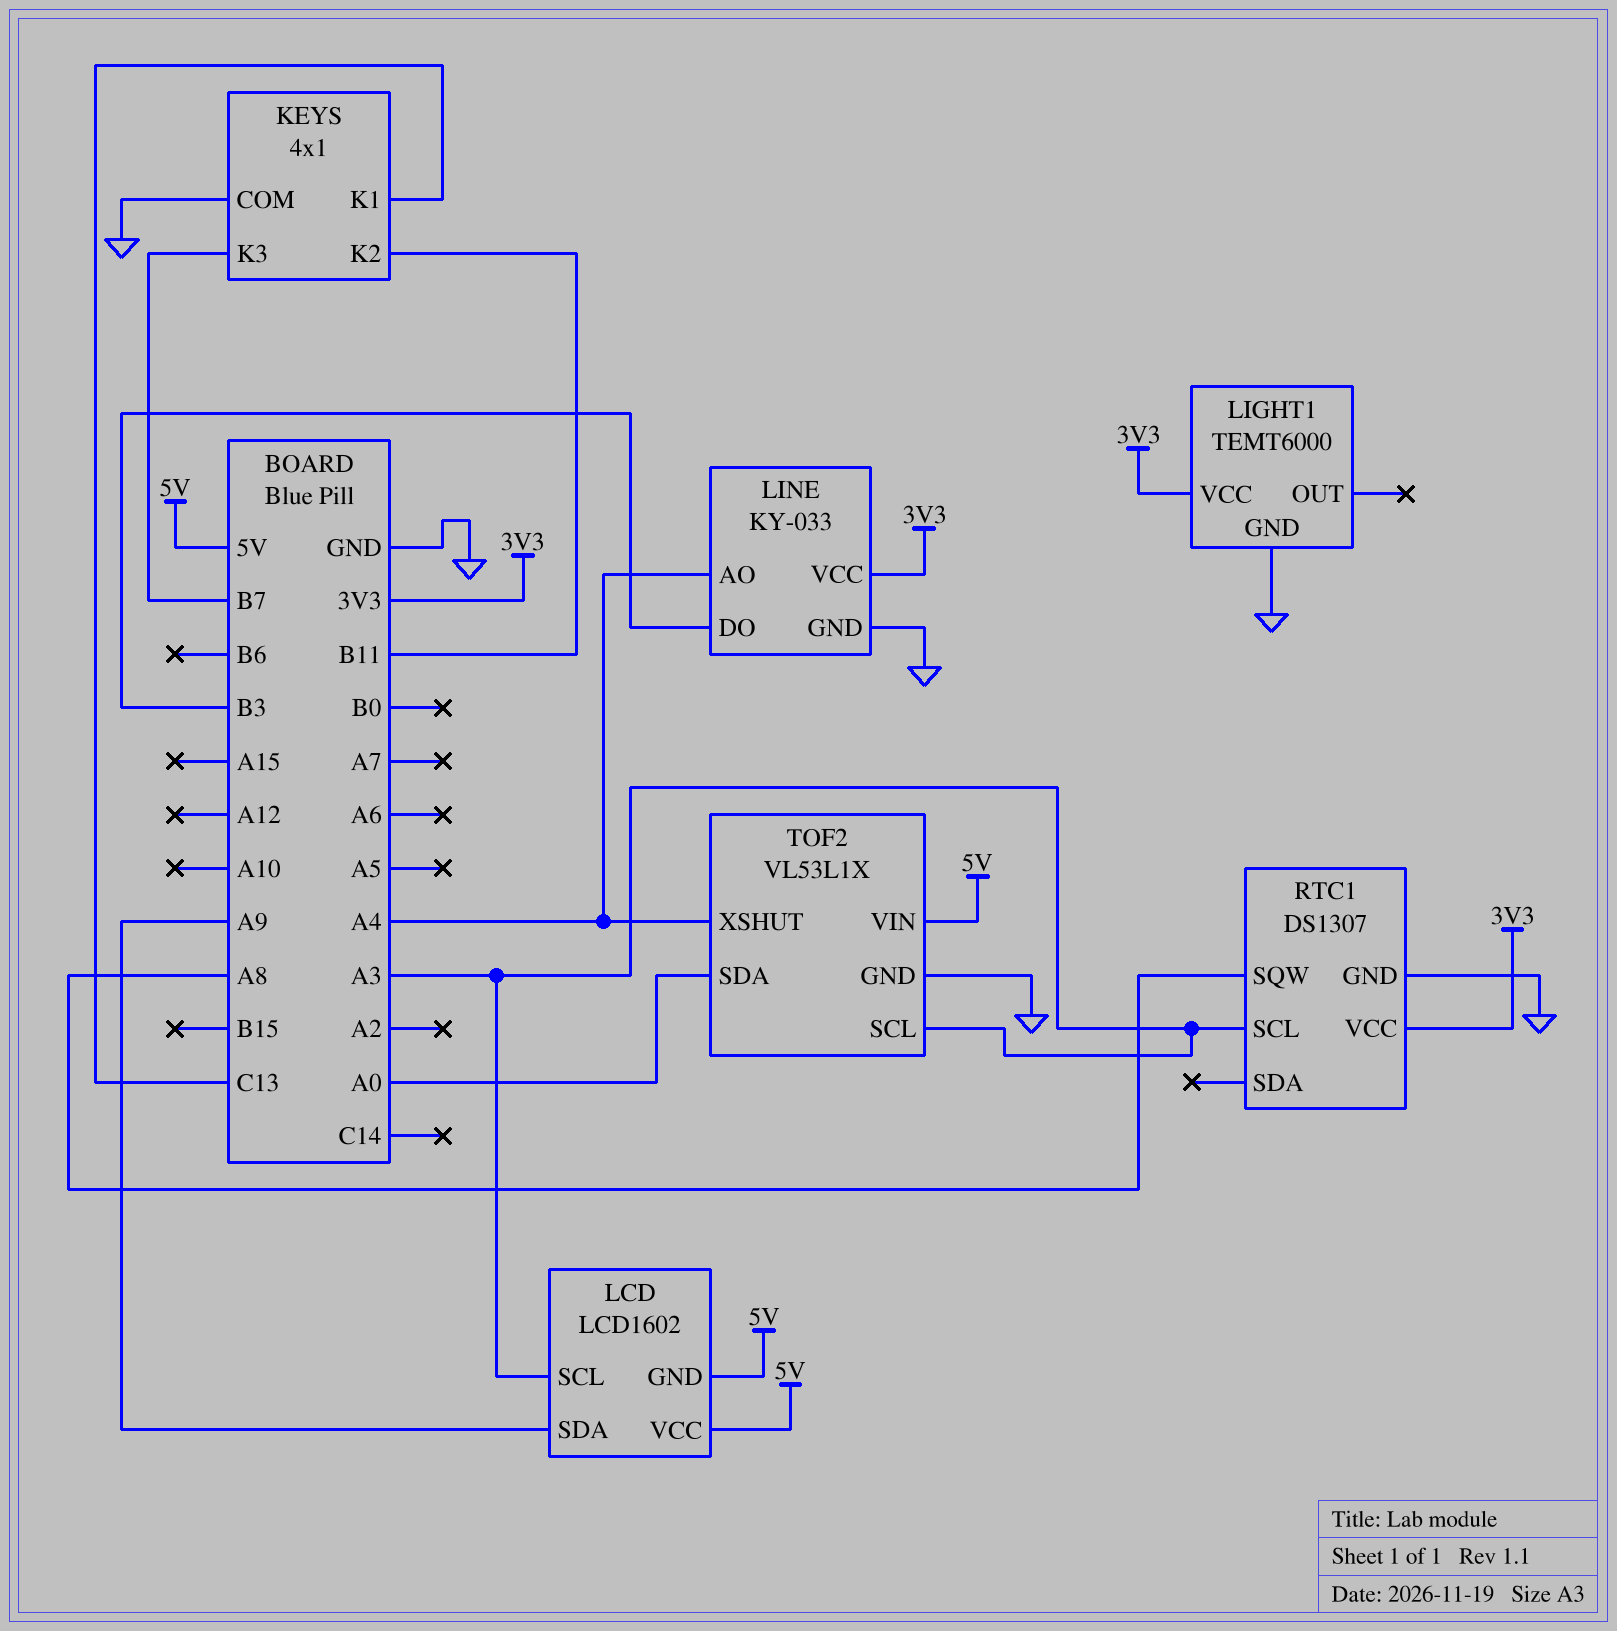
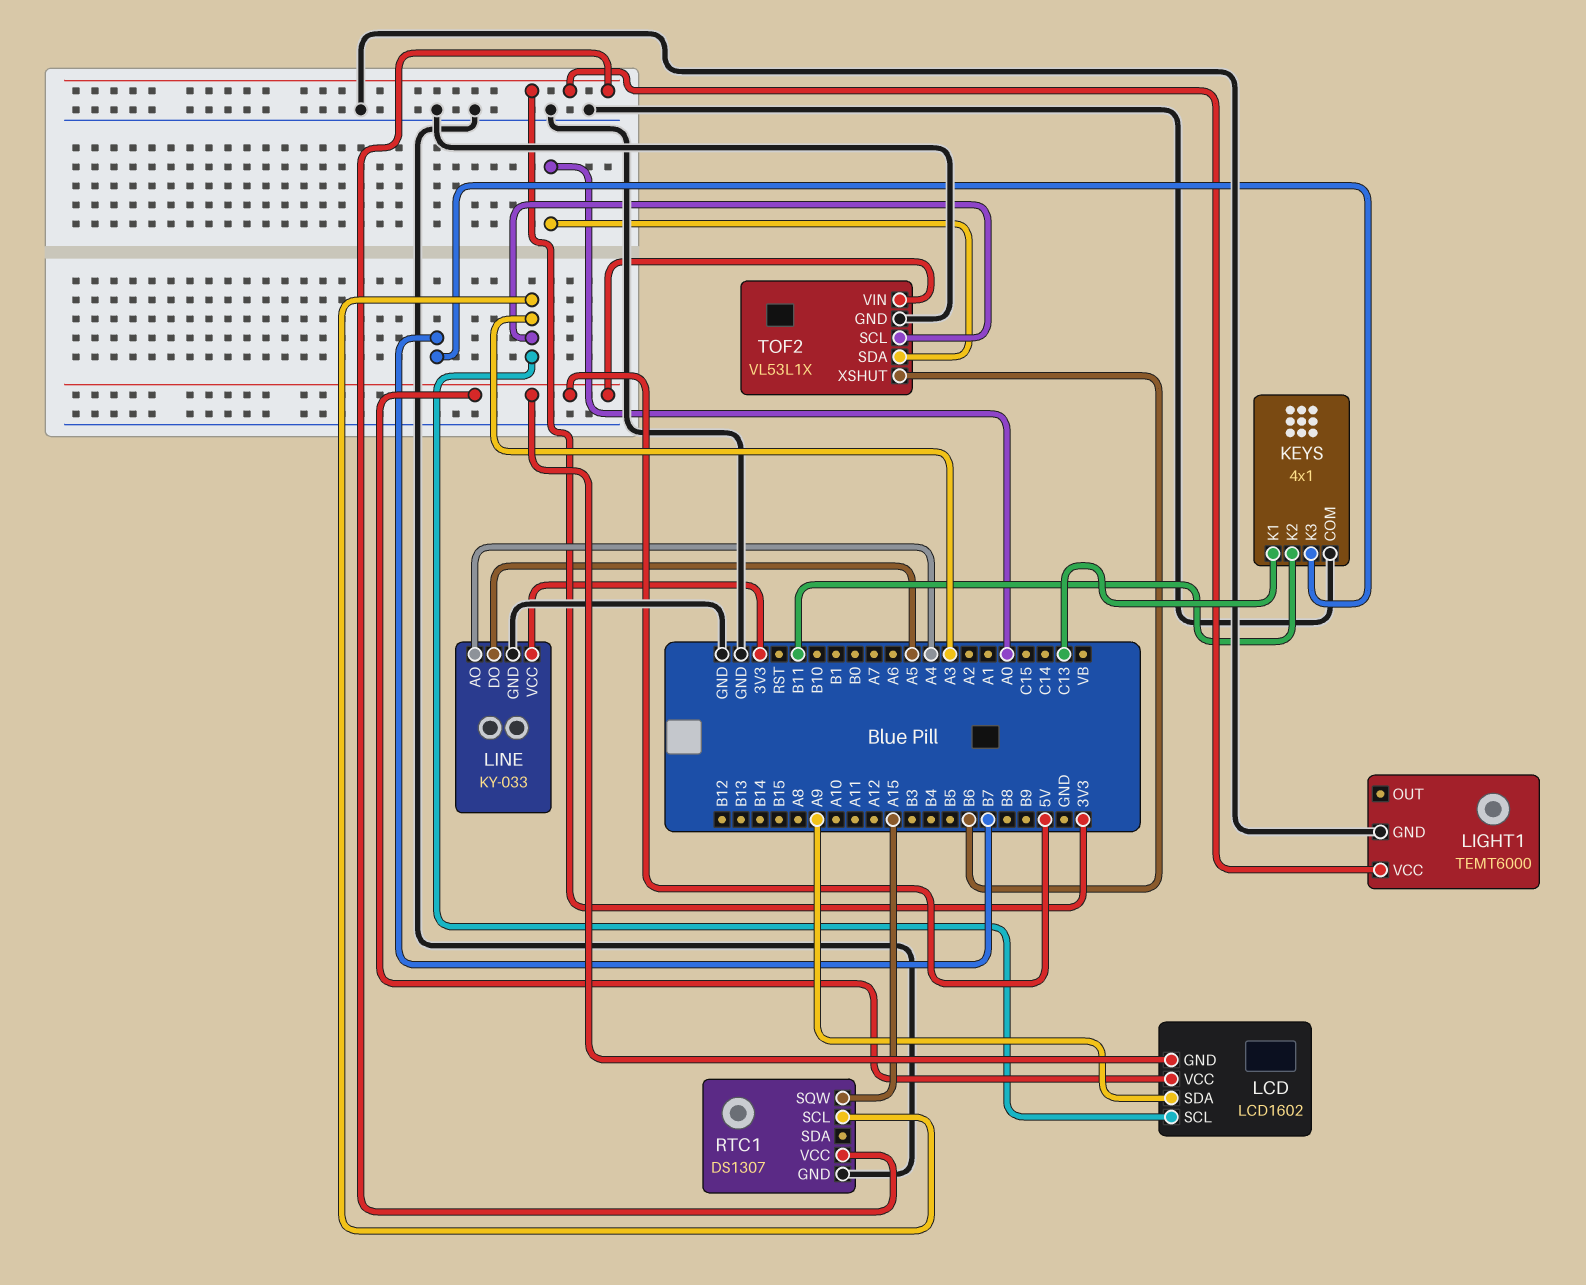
LINE pin DO: B3 -> A5
RTC1 pin SQW: A8 -> A15
TOF2 pin XSHUT: A4 -> B6

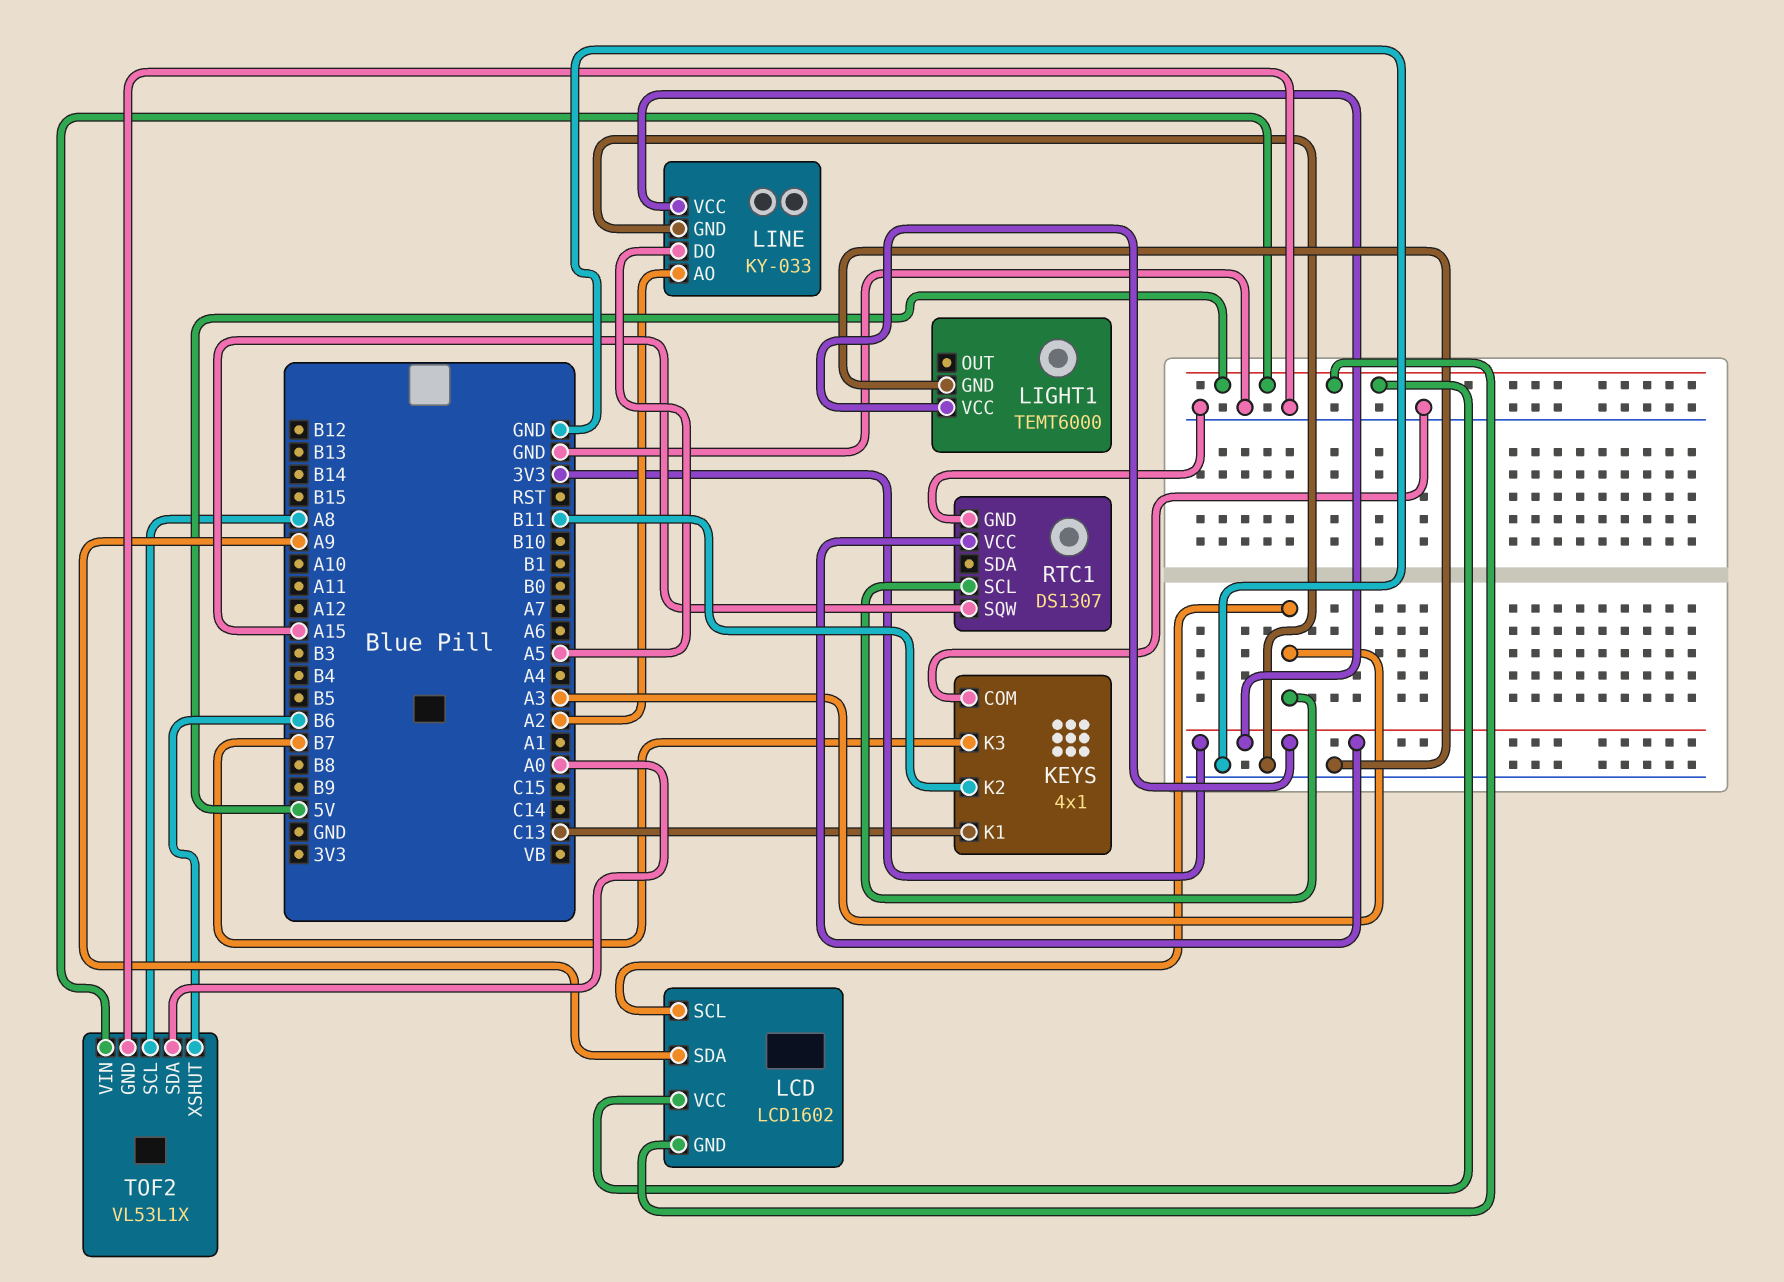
LINE pin AO: A4 -> A2
TOF2 pin SCL: A3 -> A8

